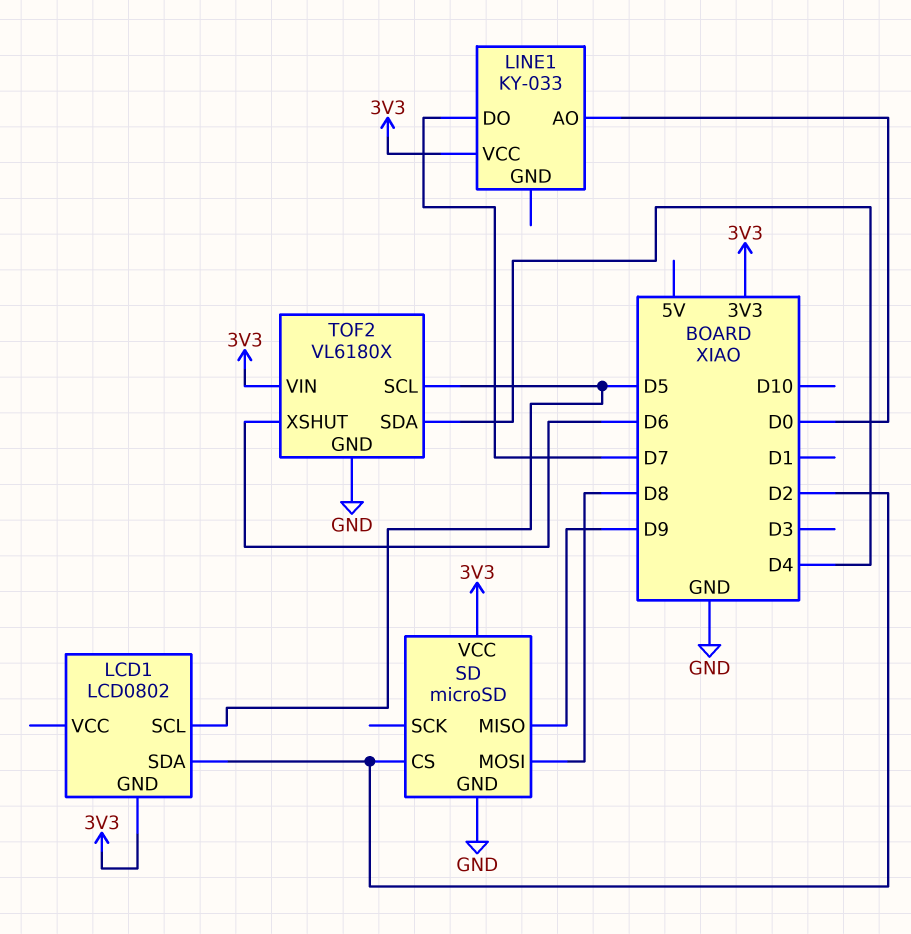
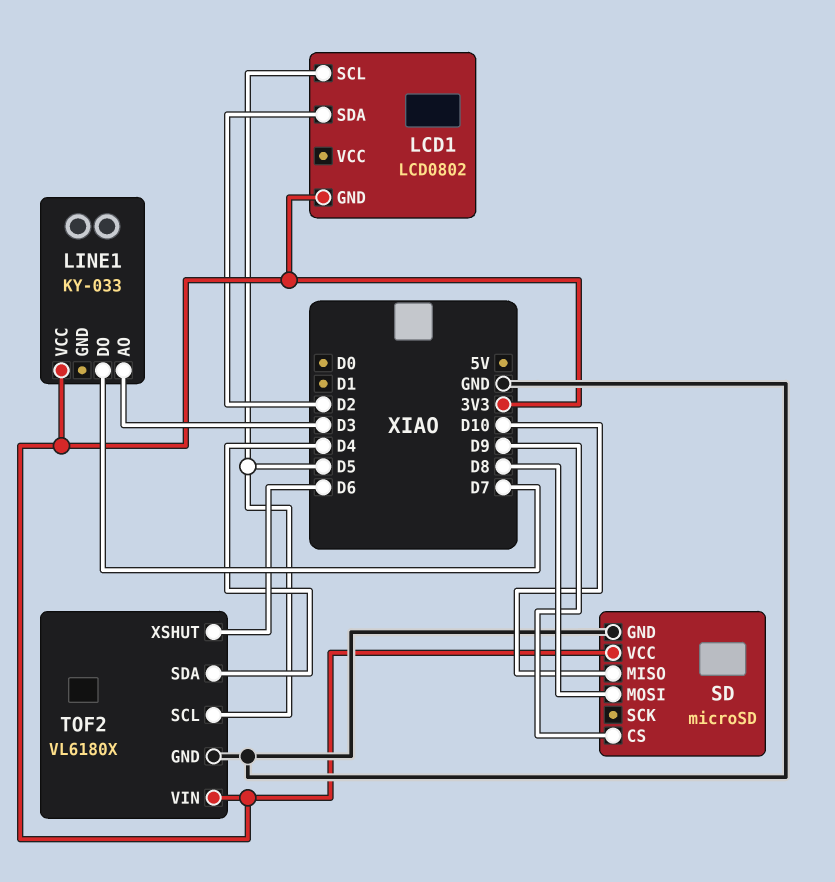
LINE1 pin AO: D0 -> D3
SD pin CS: D2 -> D9
SD pin MISO: D9 -> D10

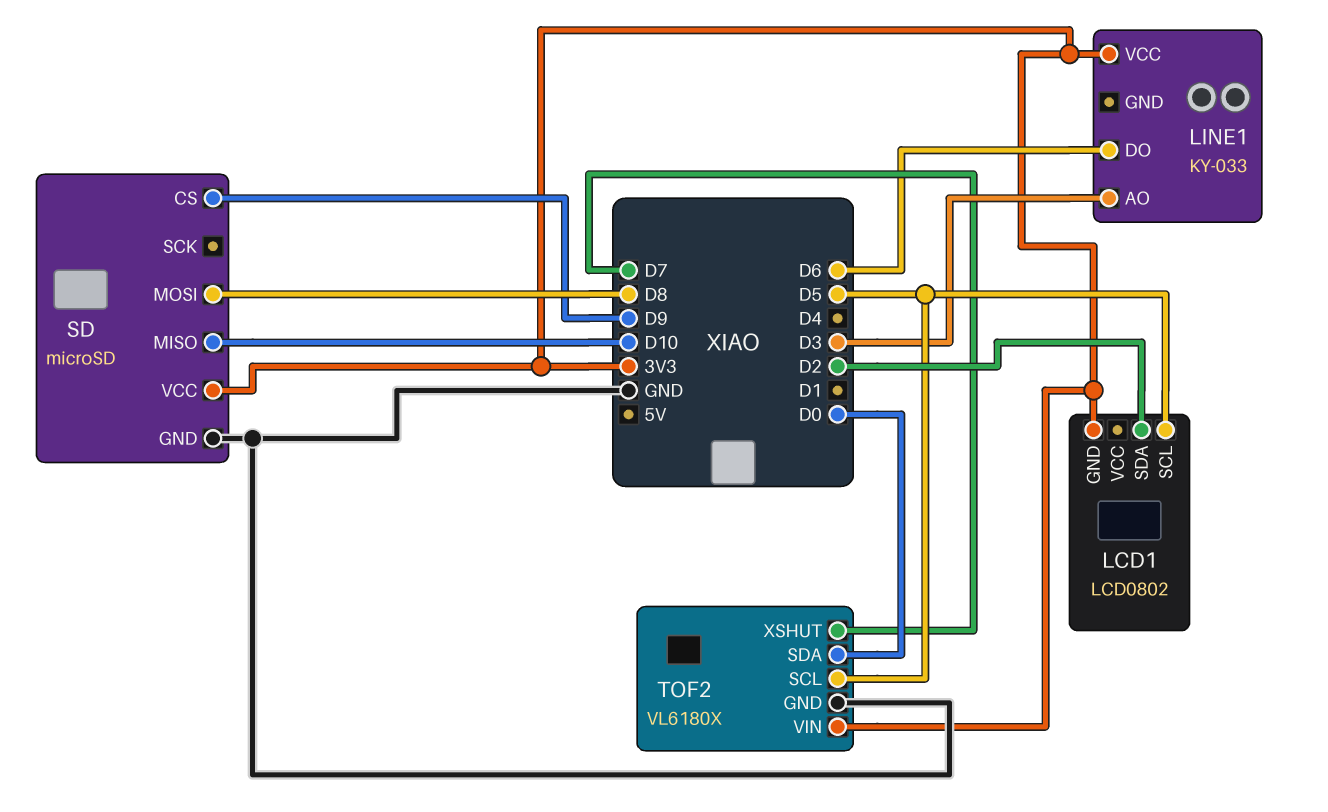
LINE1 pin DO: D7 -> D6
TOF2 pin SDA: D4 -> D0
TOF2 pin XSHUT: D6 -> D7

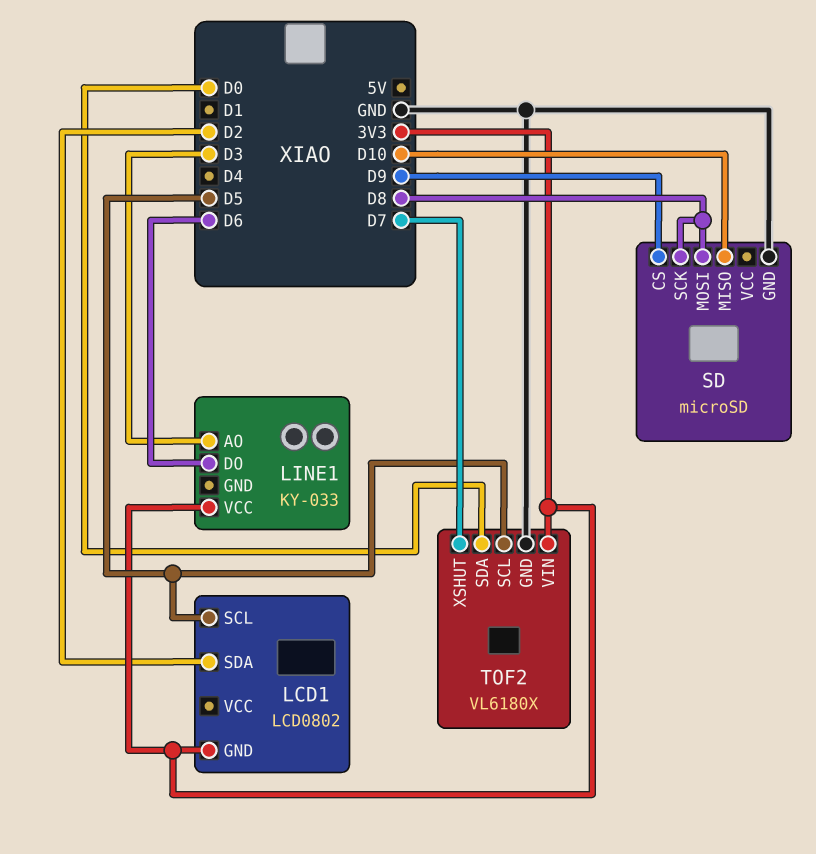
SD pin SCK: none -> D8
SD pin VCC: 3V3 -> none

